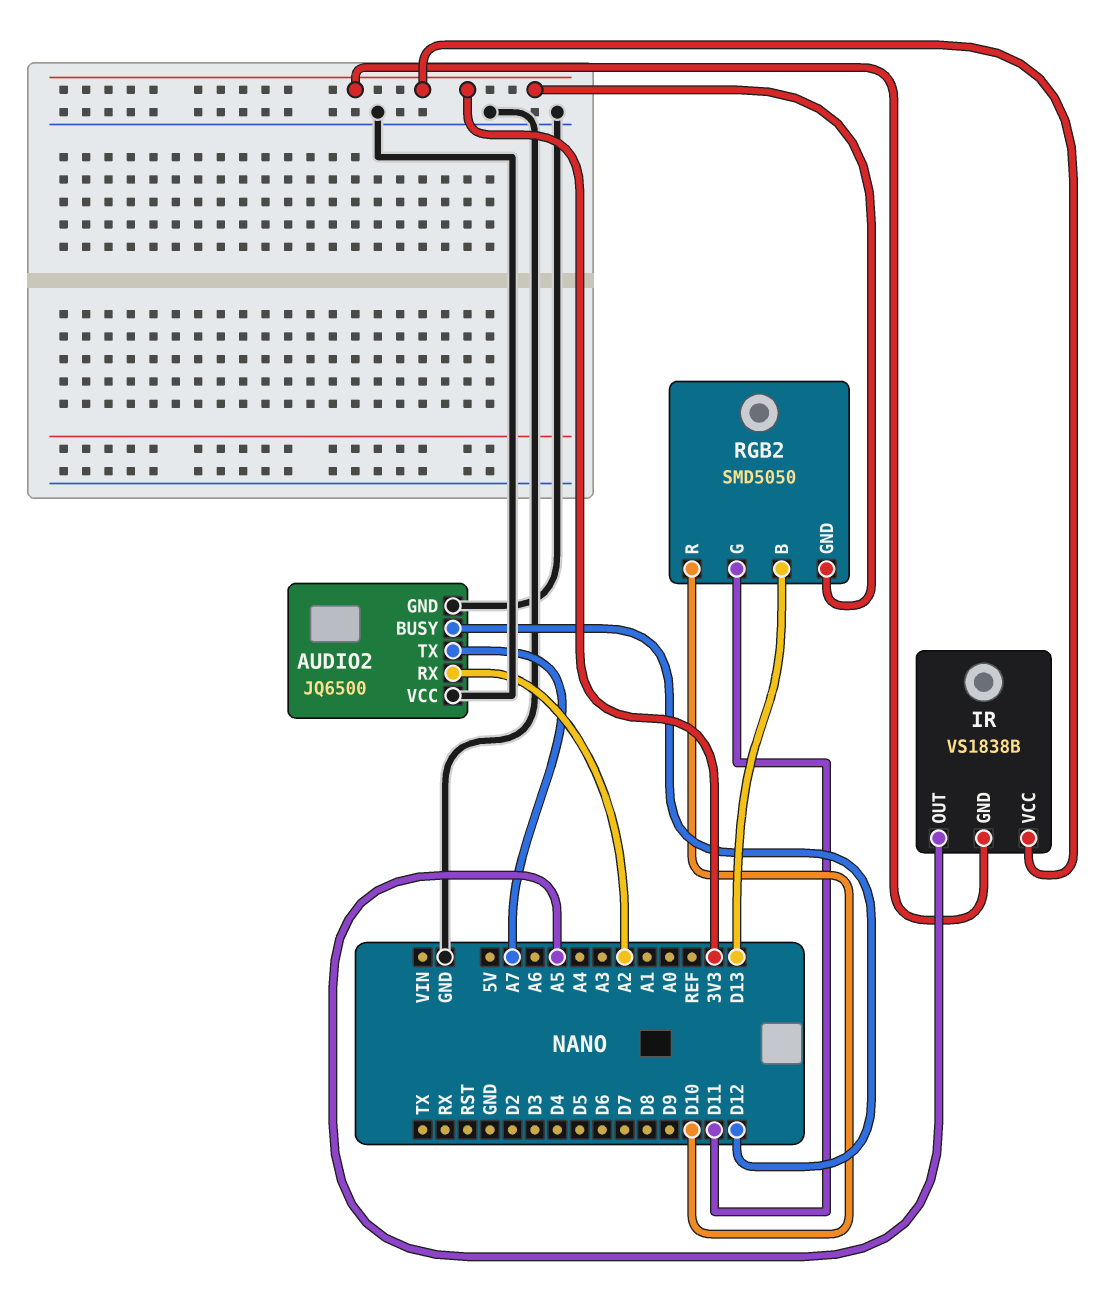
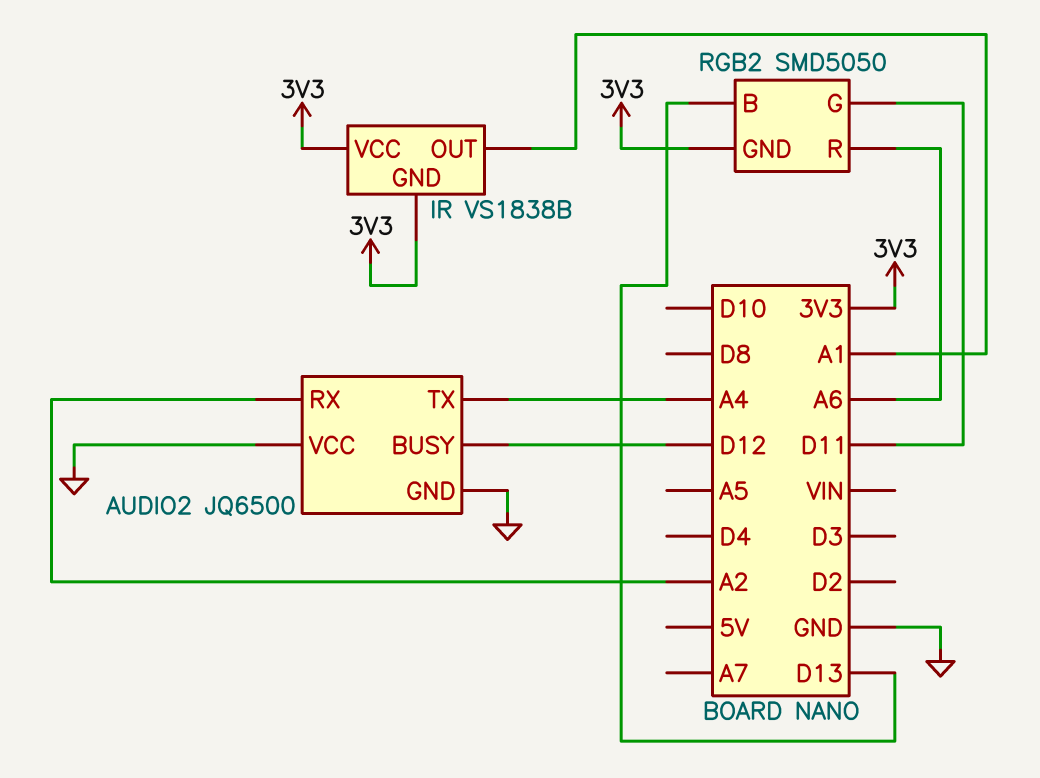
AUDIO2 pin TX: A7 -> A4
IR pin OUT: A5 -> A1
RGB2 pin R: D10 -> A6

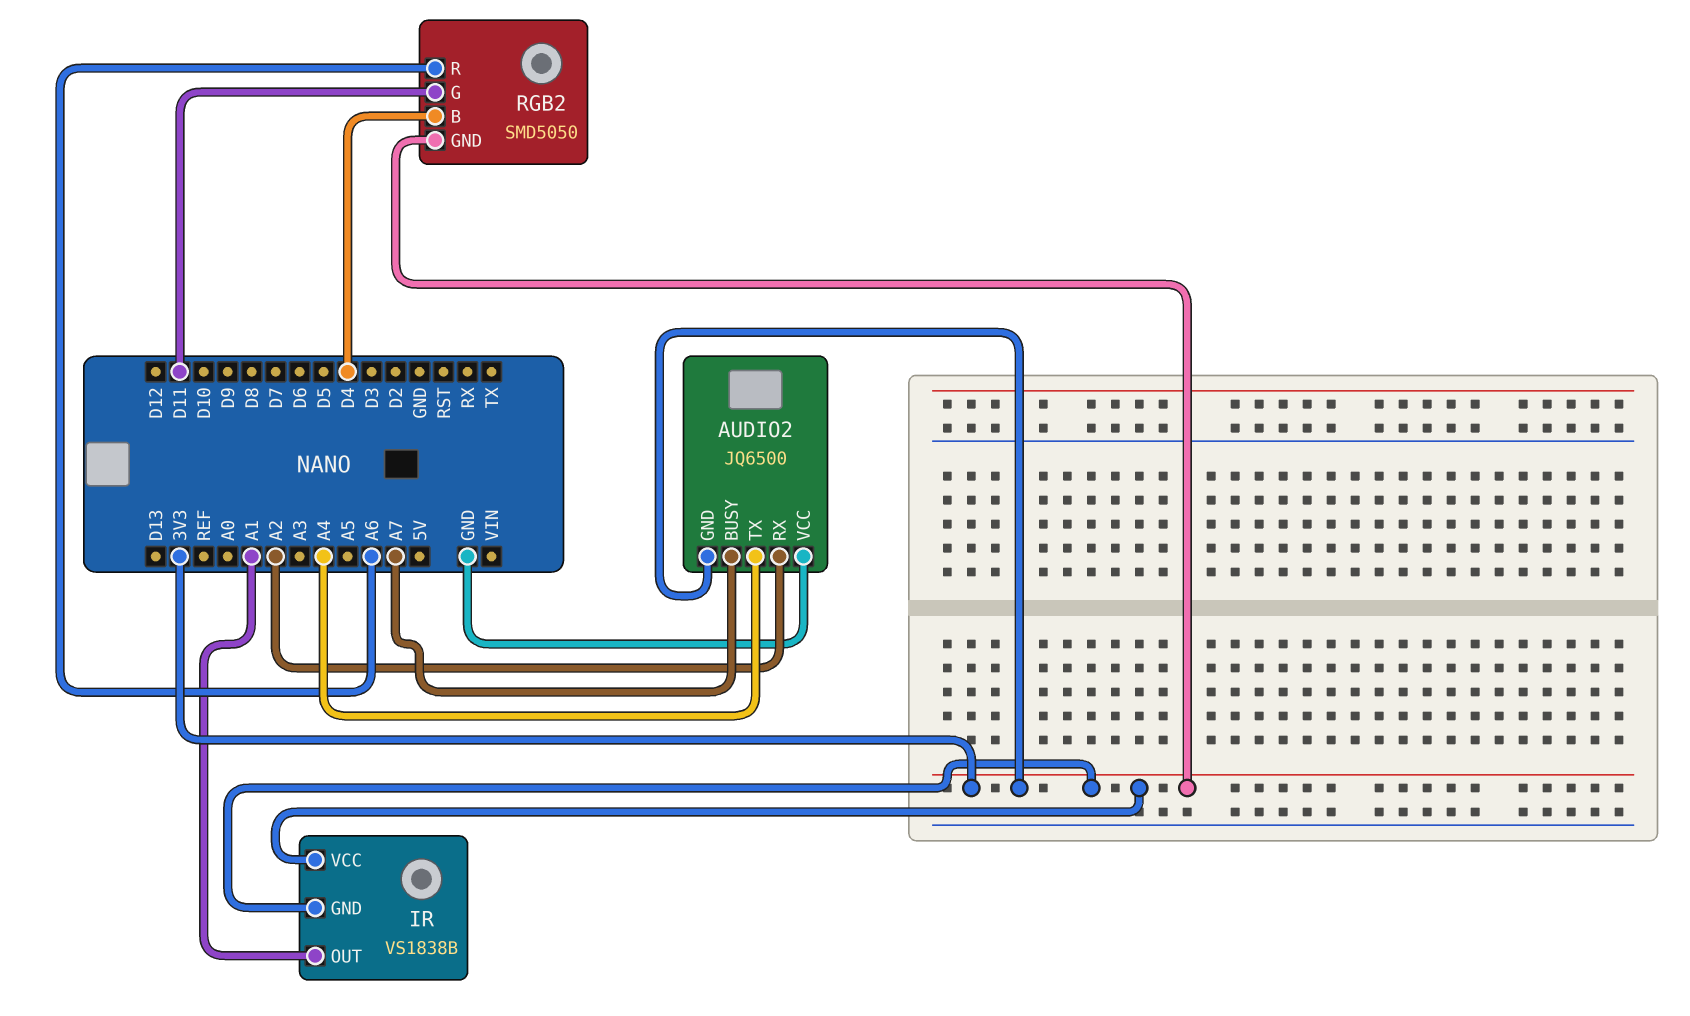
AUDIO2 pin BUSY: D12 -> A7
AUDIO2 pin GND: GND -> 3V3
RGB2 pin B: D13 -> D4

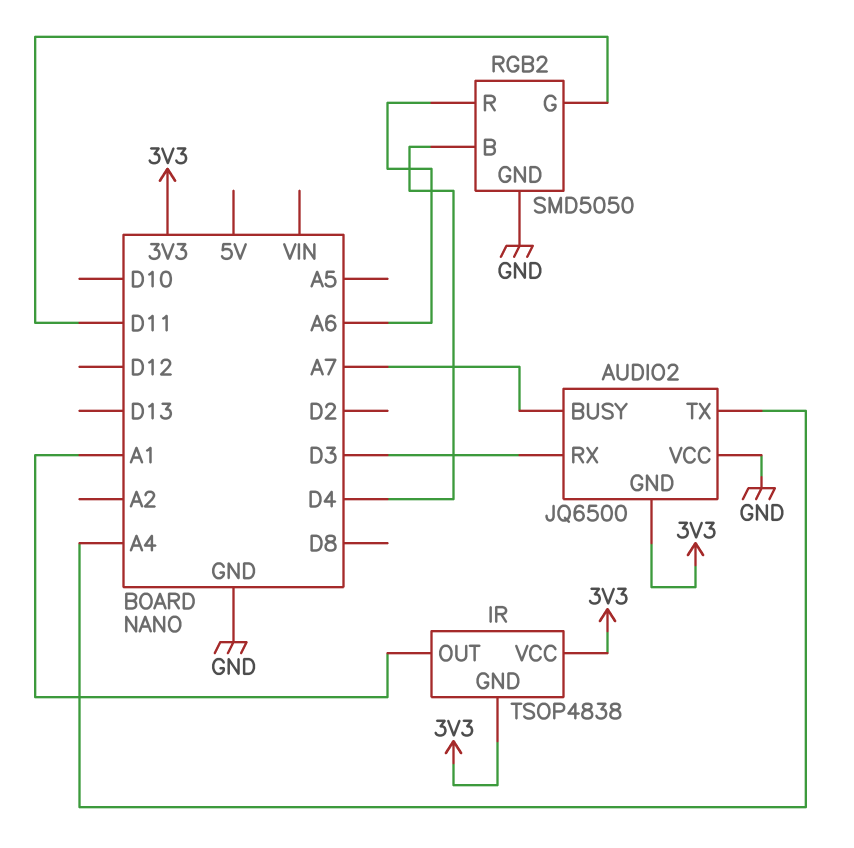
AUDIO2 pin RX: A2 -> D3
IR: VS1838B -> TSOP4838
RGB2 pin GND: 3V3 -> GND

